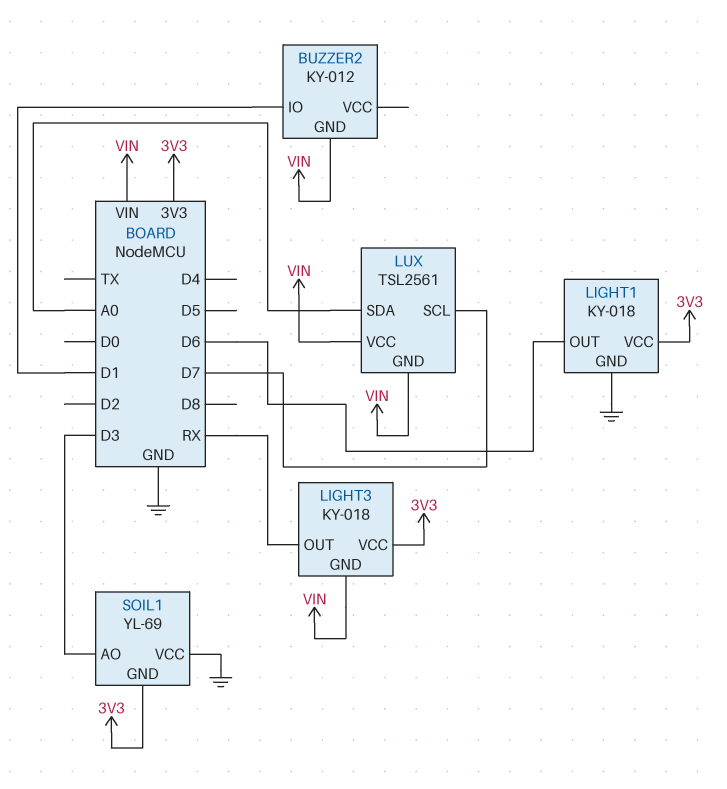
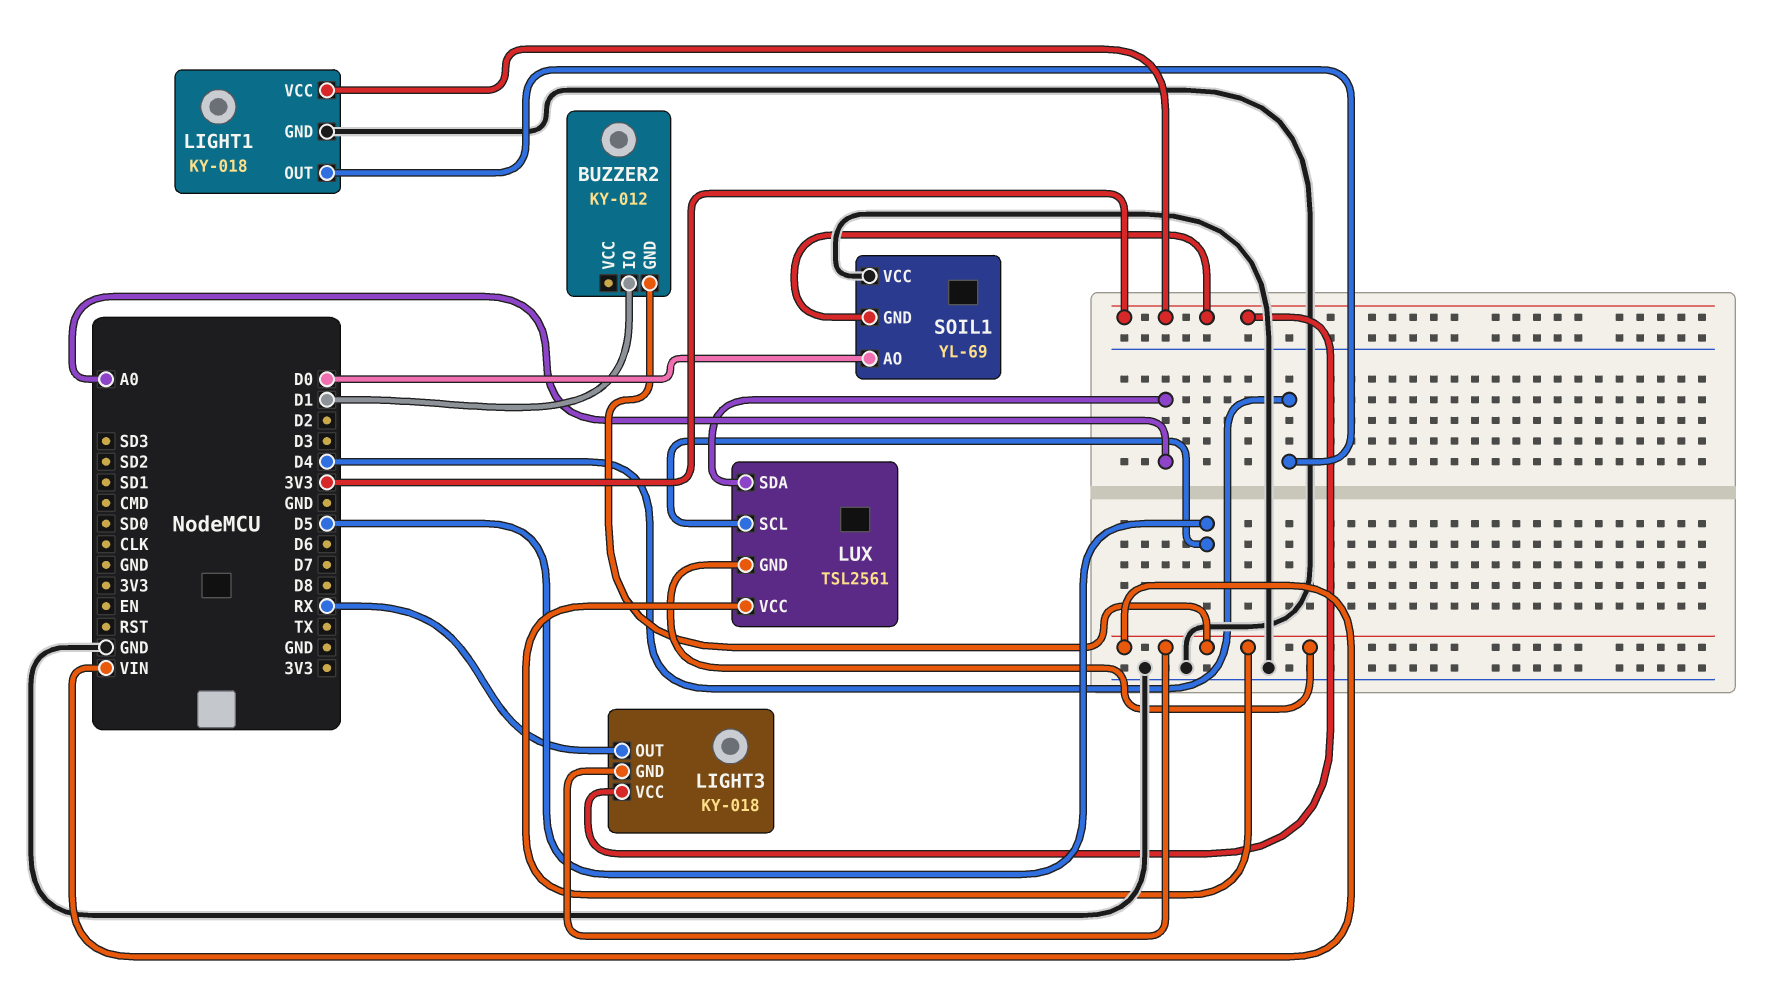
LIGHT1 pin OUT: D6 -> D4
LUX pin SCL: D7 -> D5
SOIL1 pin AO: D3 -> D0

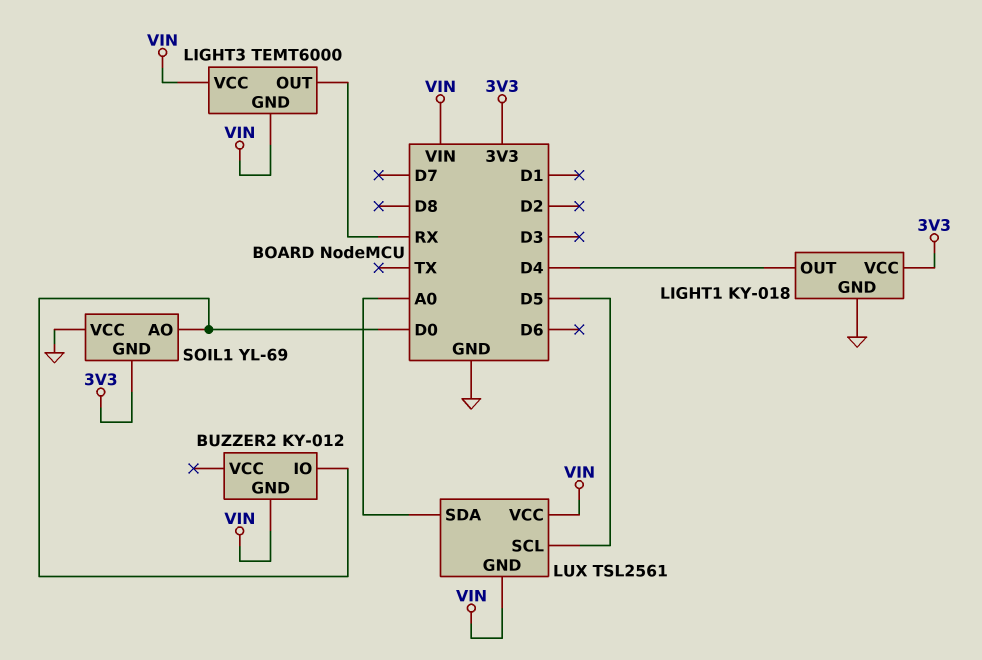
BUZZER2 pin IO: D1 -> D0
LIGHT3: KY-018 -> TEMT6000
LIGHT3 pin VCC: 3V3 -> VIN

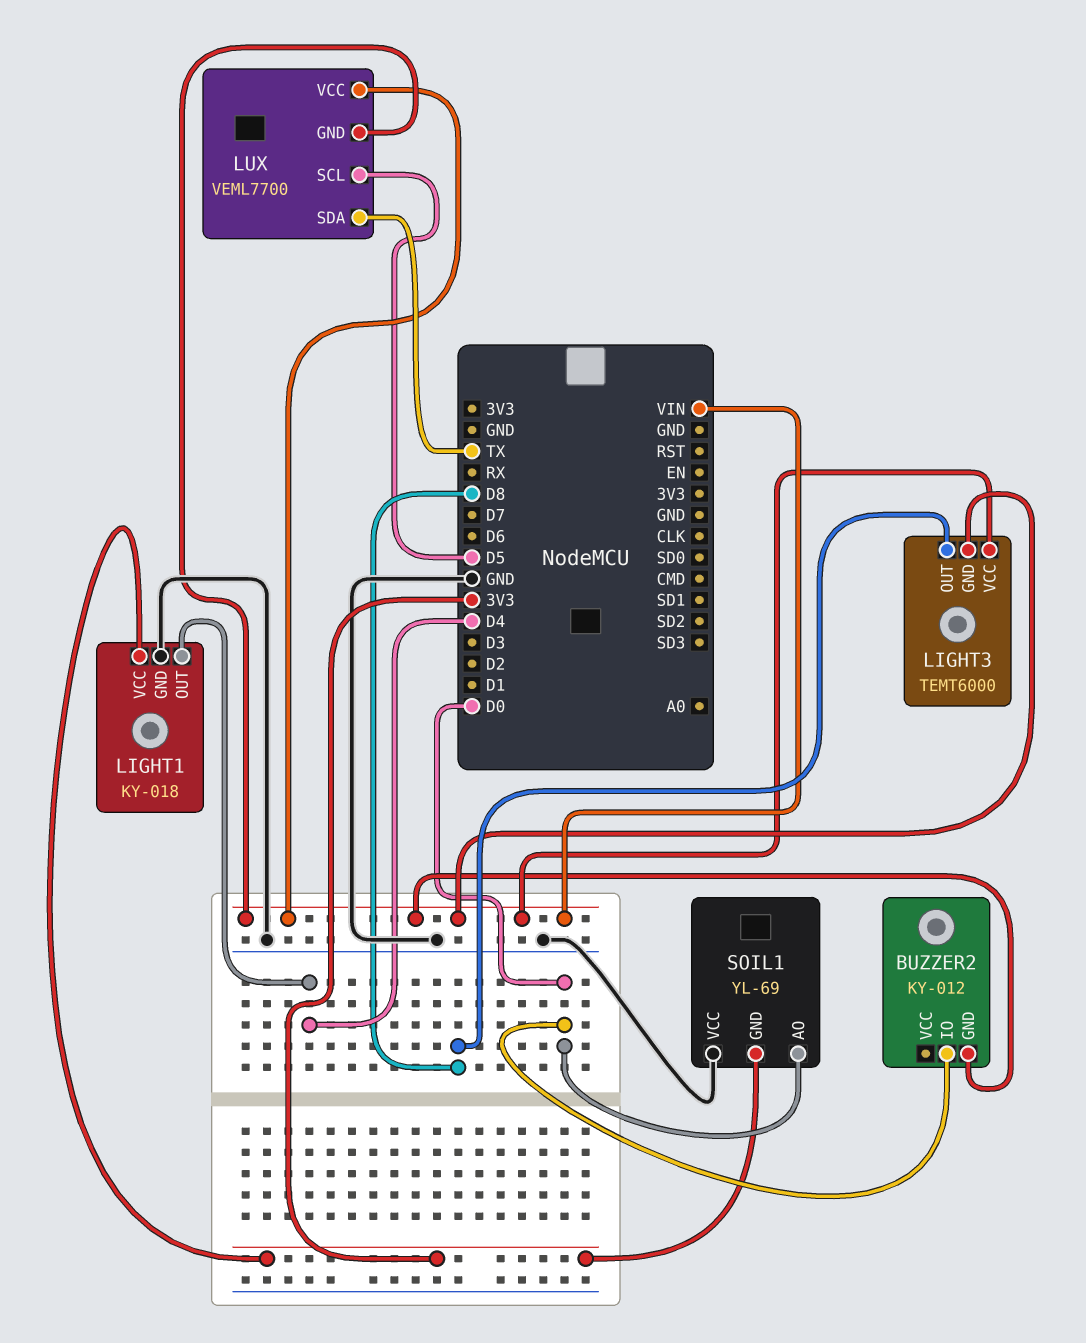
LIGHT3 pin OUT: RX -> D8
LUX: TSL2561 -> VEML7700
LUX pin SDA: A0 -> TX

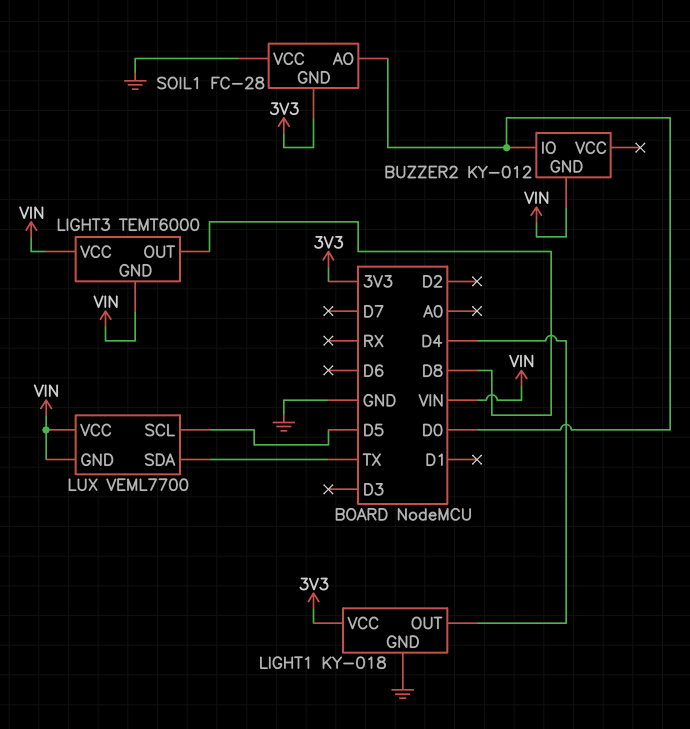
SOIL1: YL-69 -> FC-28

